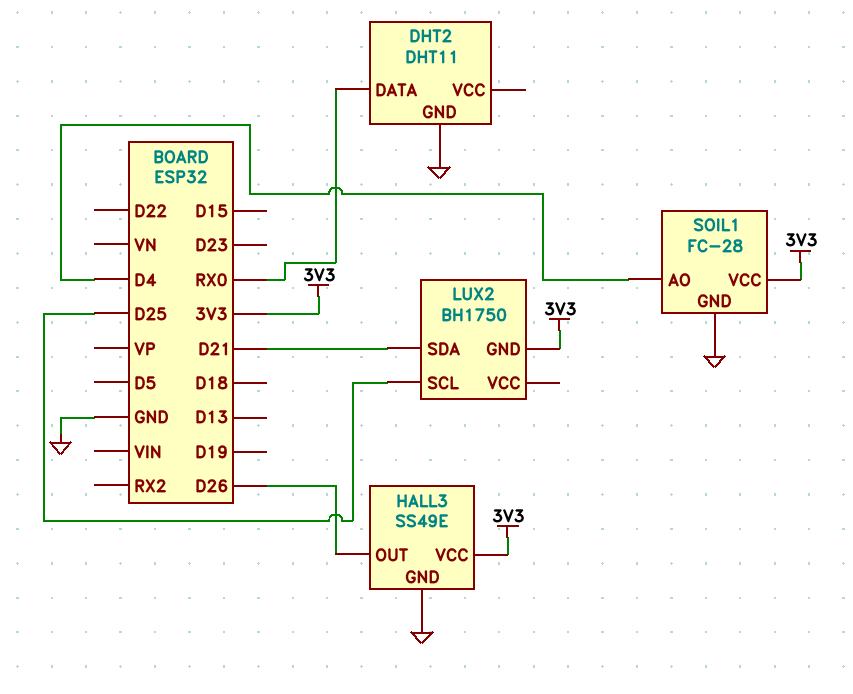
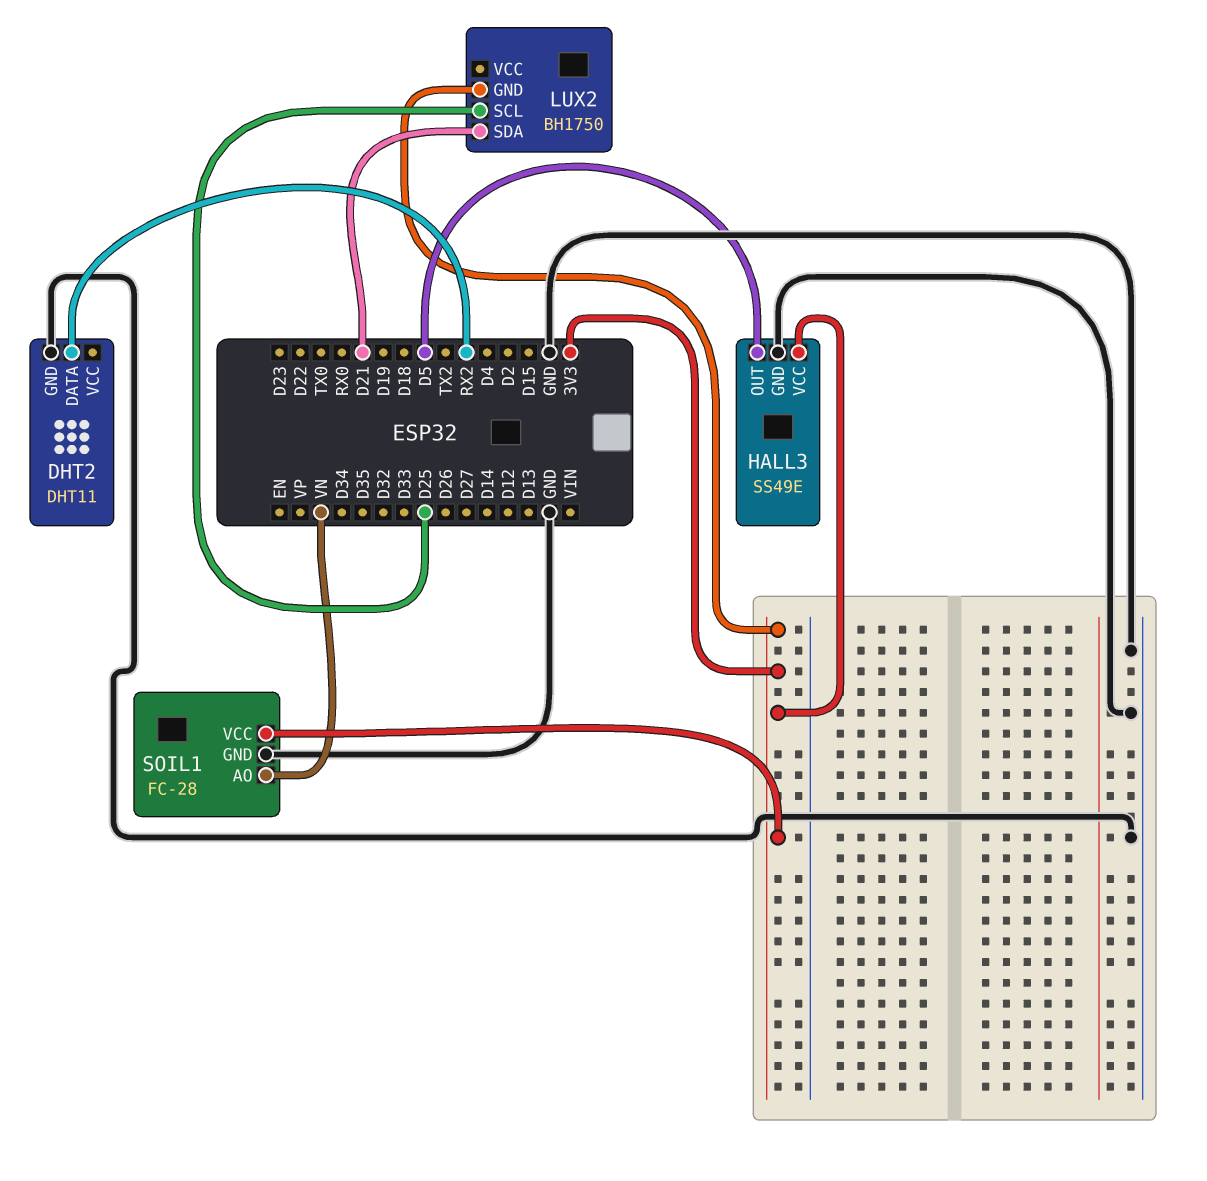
DHT2 pin DATA: RX0 -> RX2
HALL3 pin OUT: D26 -> D5
SOIL1 pin AO: D4 -> VN

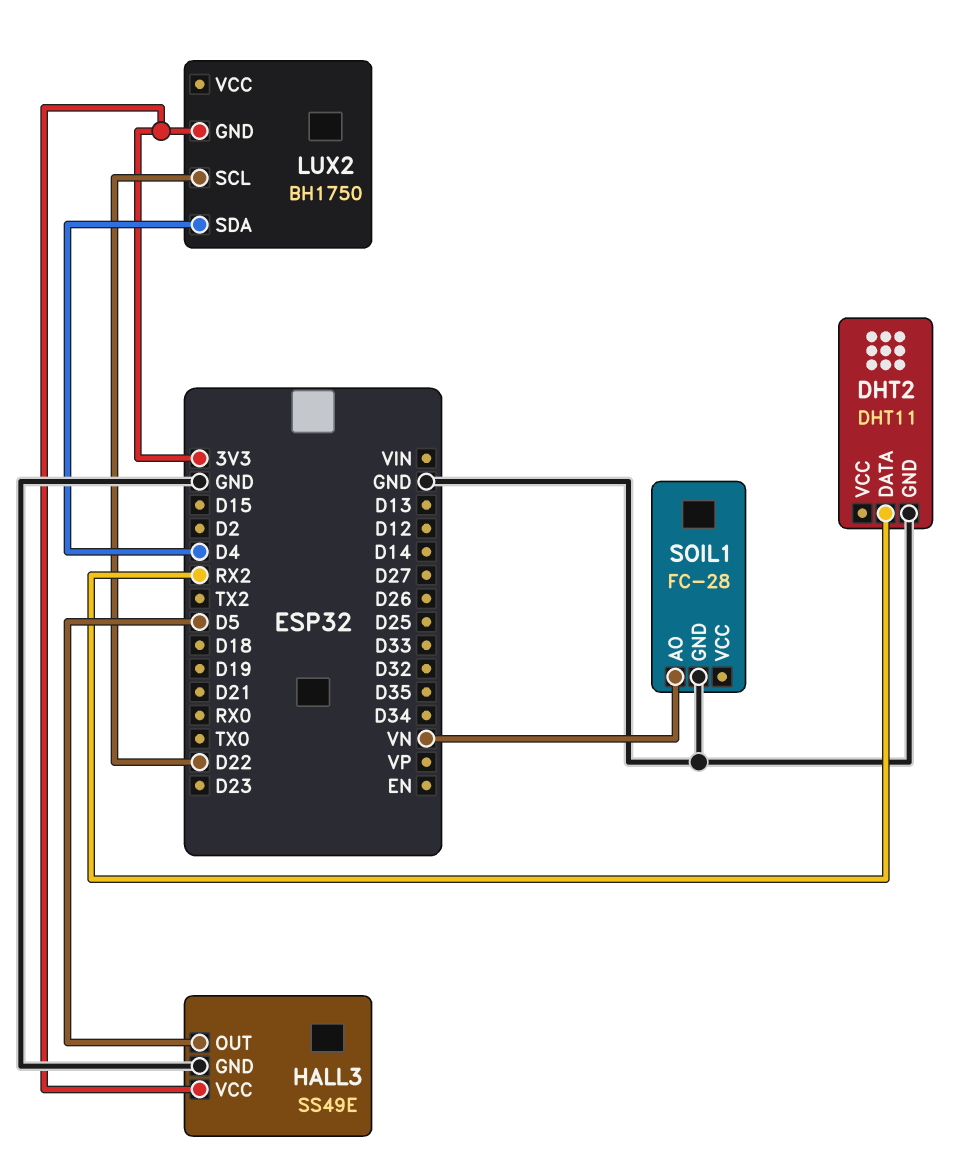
LUX2 pin SCL: D25 -> D22
LUX2 pin SDA: D21 -> D4
SOIL1 pin VCC: 3V3 -> none

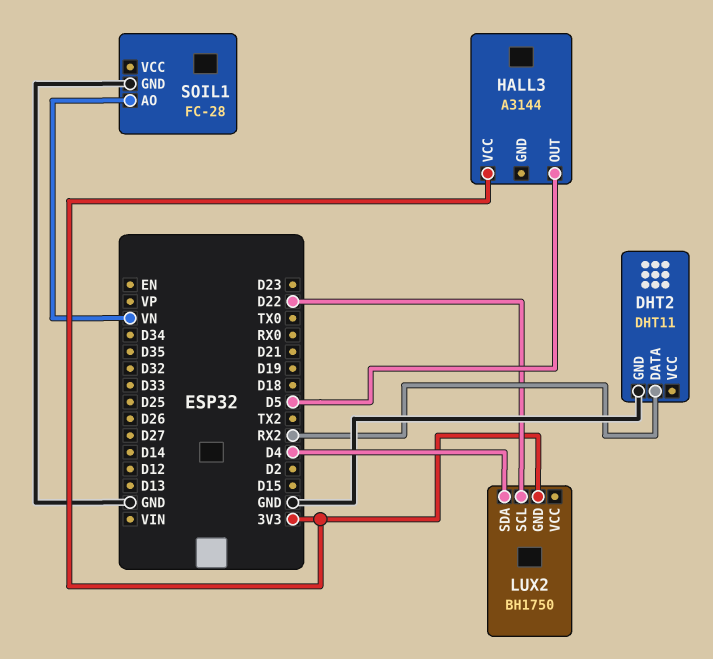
HALL3: SS49E -> A3144
HALL3 pin GND: GND -> none

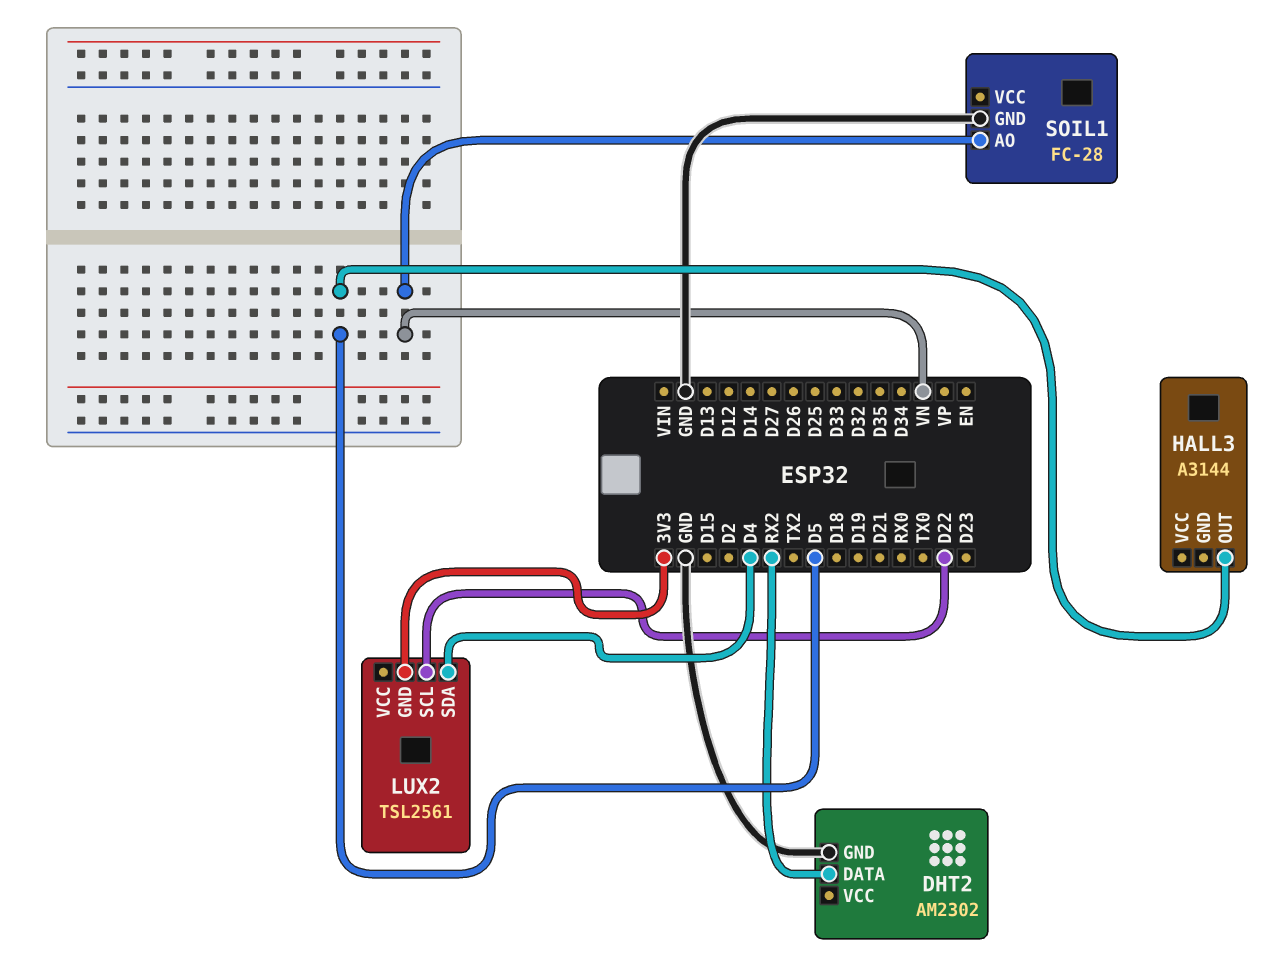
DHT2: DHT11 -> AM2302
HALL3 pin VCC: 3V3 -> none
LUX2: BH1750 -> TSL2561

